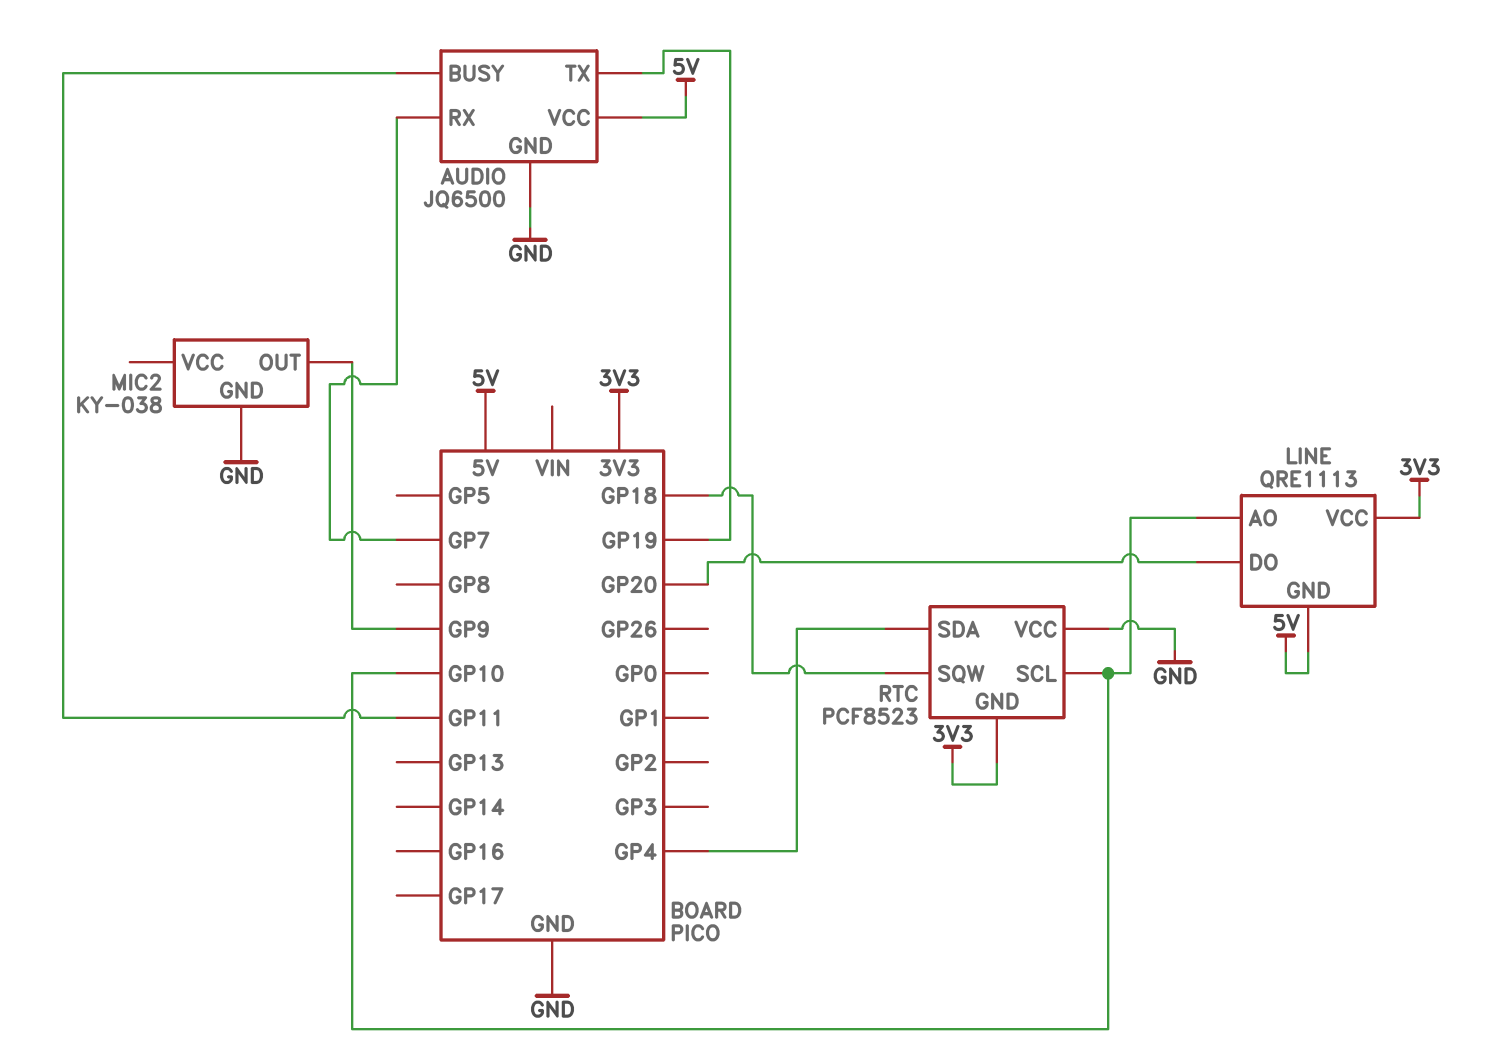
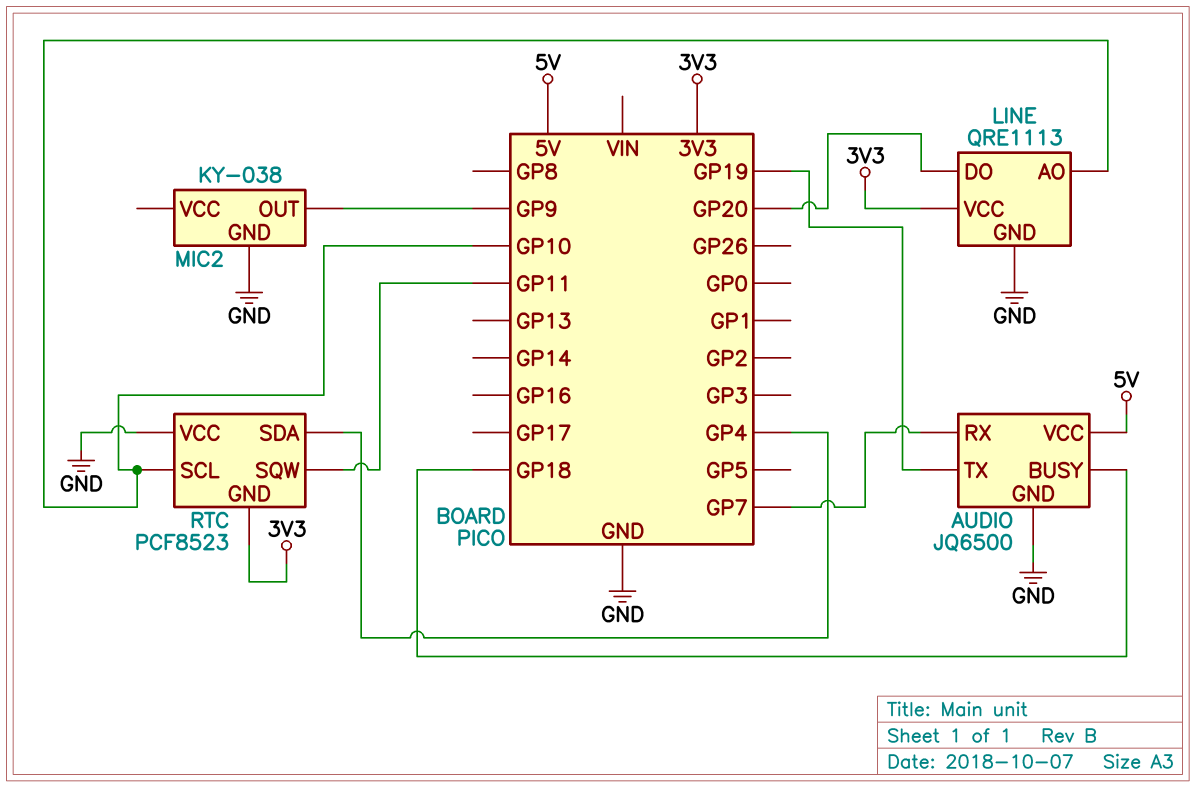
AUDIO pin BUSY: GP11 -> GP18
LINE pin GND: 5V -> GND
RTC pin SQW: GP18 -> GP11

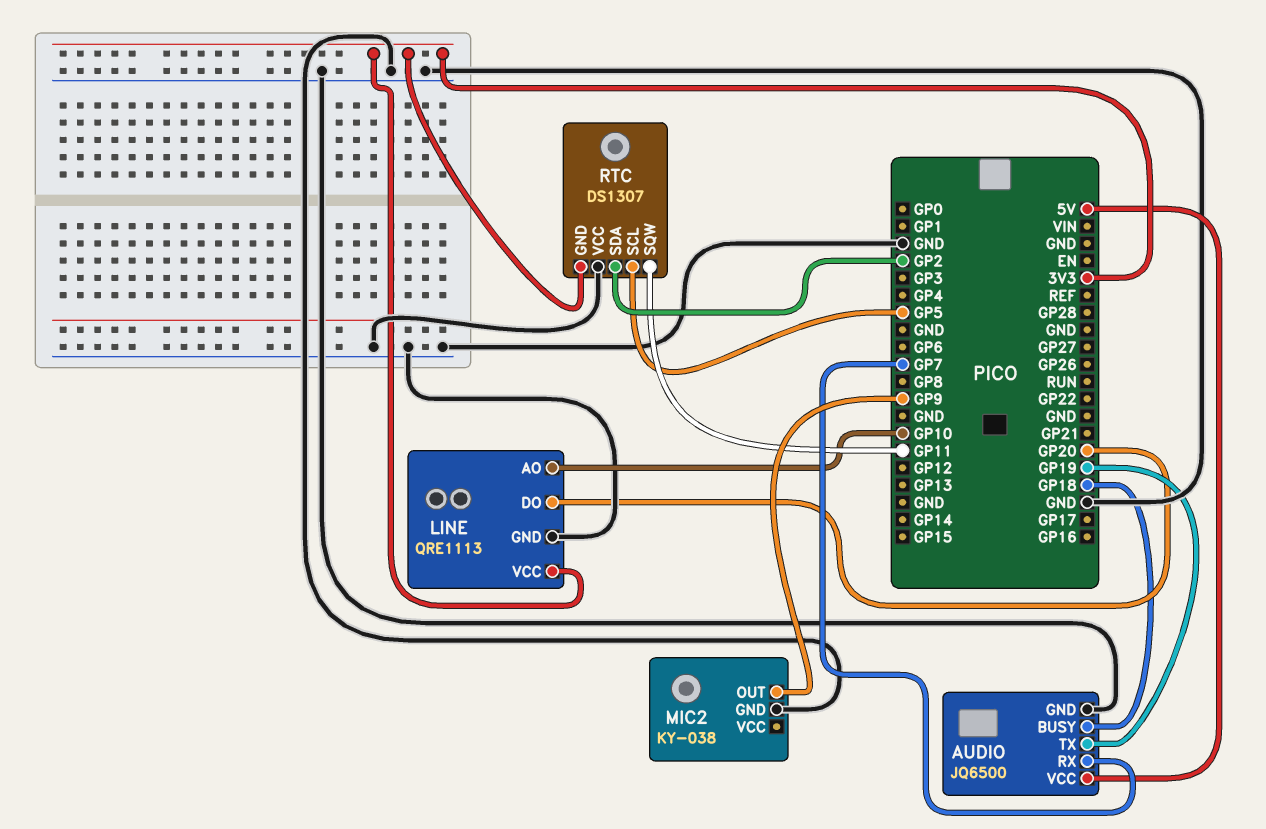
RTC: PCF8523 -> DS1307
RTC pin SCL: GP10 -> GP5
RTC pin SDA: GP4 -> GP2

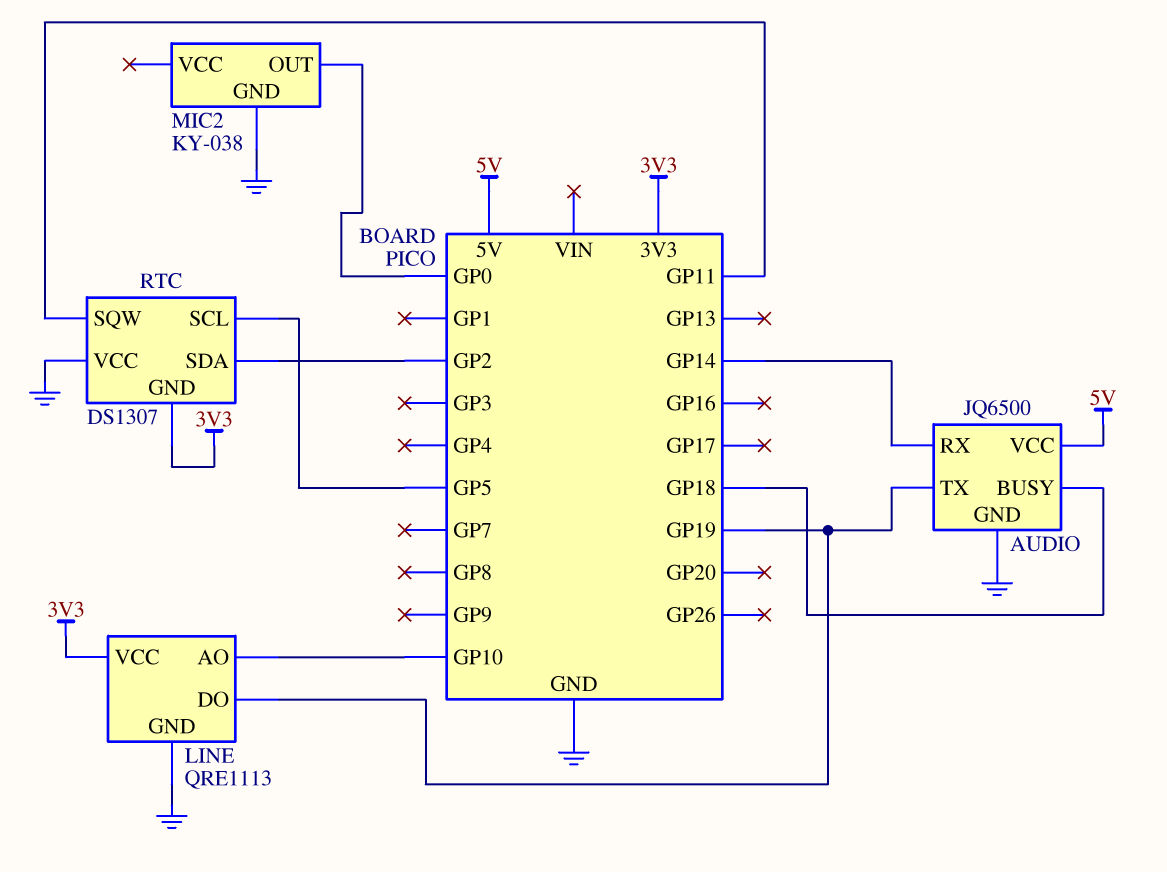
AUDIO pin RX: GP7 -> GP14
LINE pin DO: GP20 -> GP19
MIC2 pin OUT: GP9 -> GP0

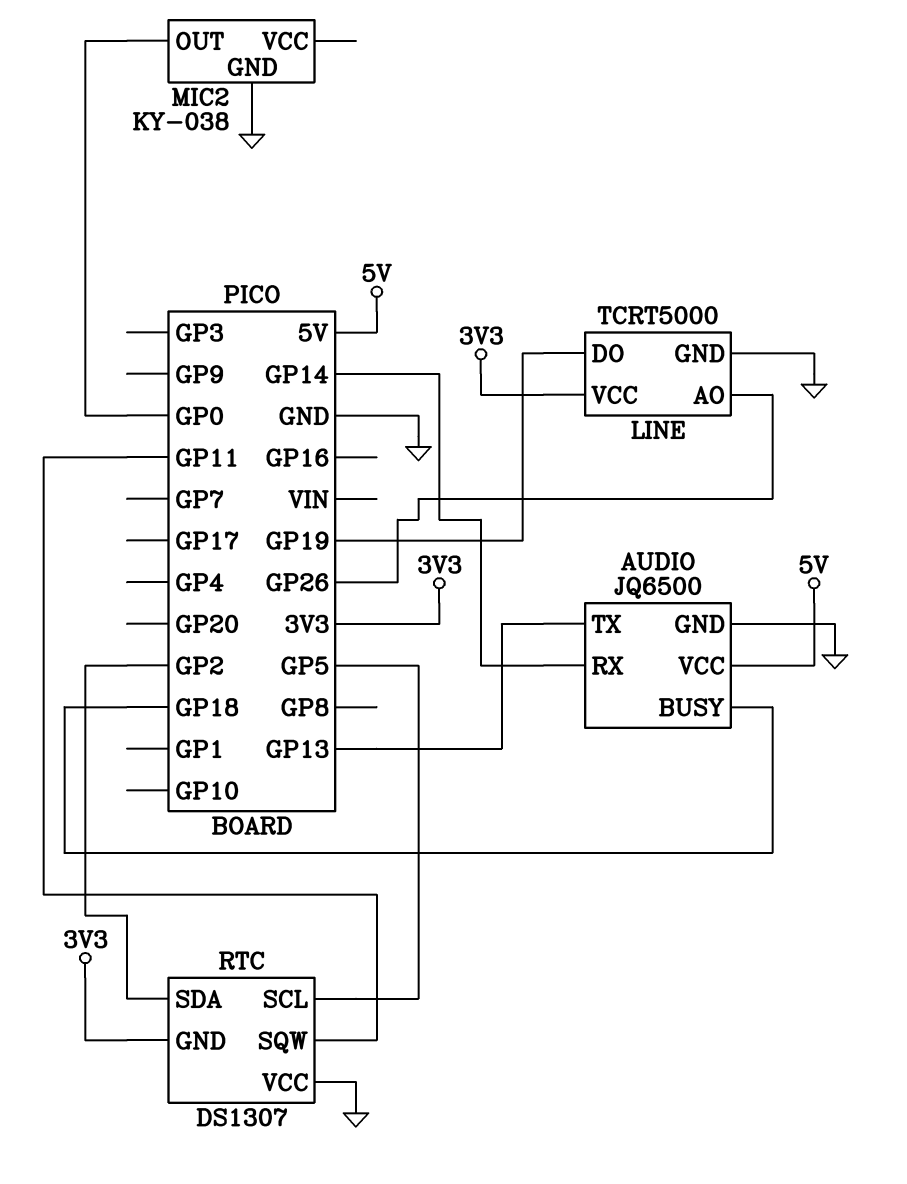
AUDIO pin TX: GP19 -> GP13
LINE: QRE1113 -> TCRT5000
LINE pin AO: GP10 -> GP26

